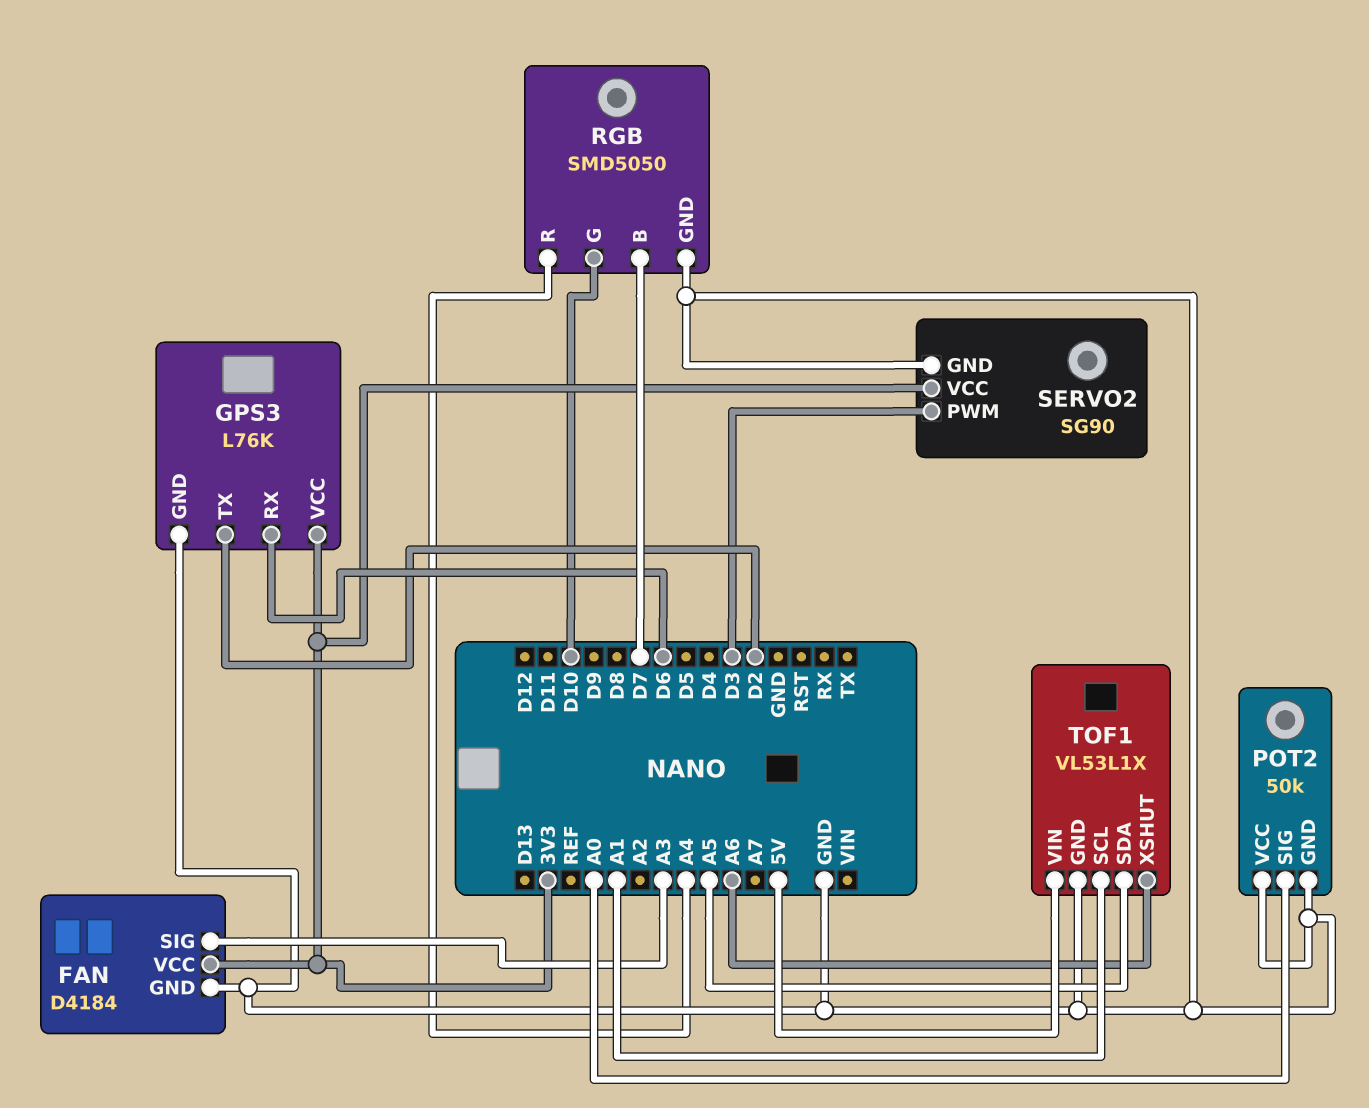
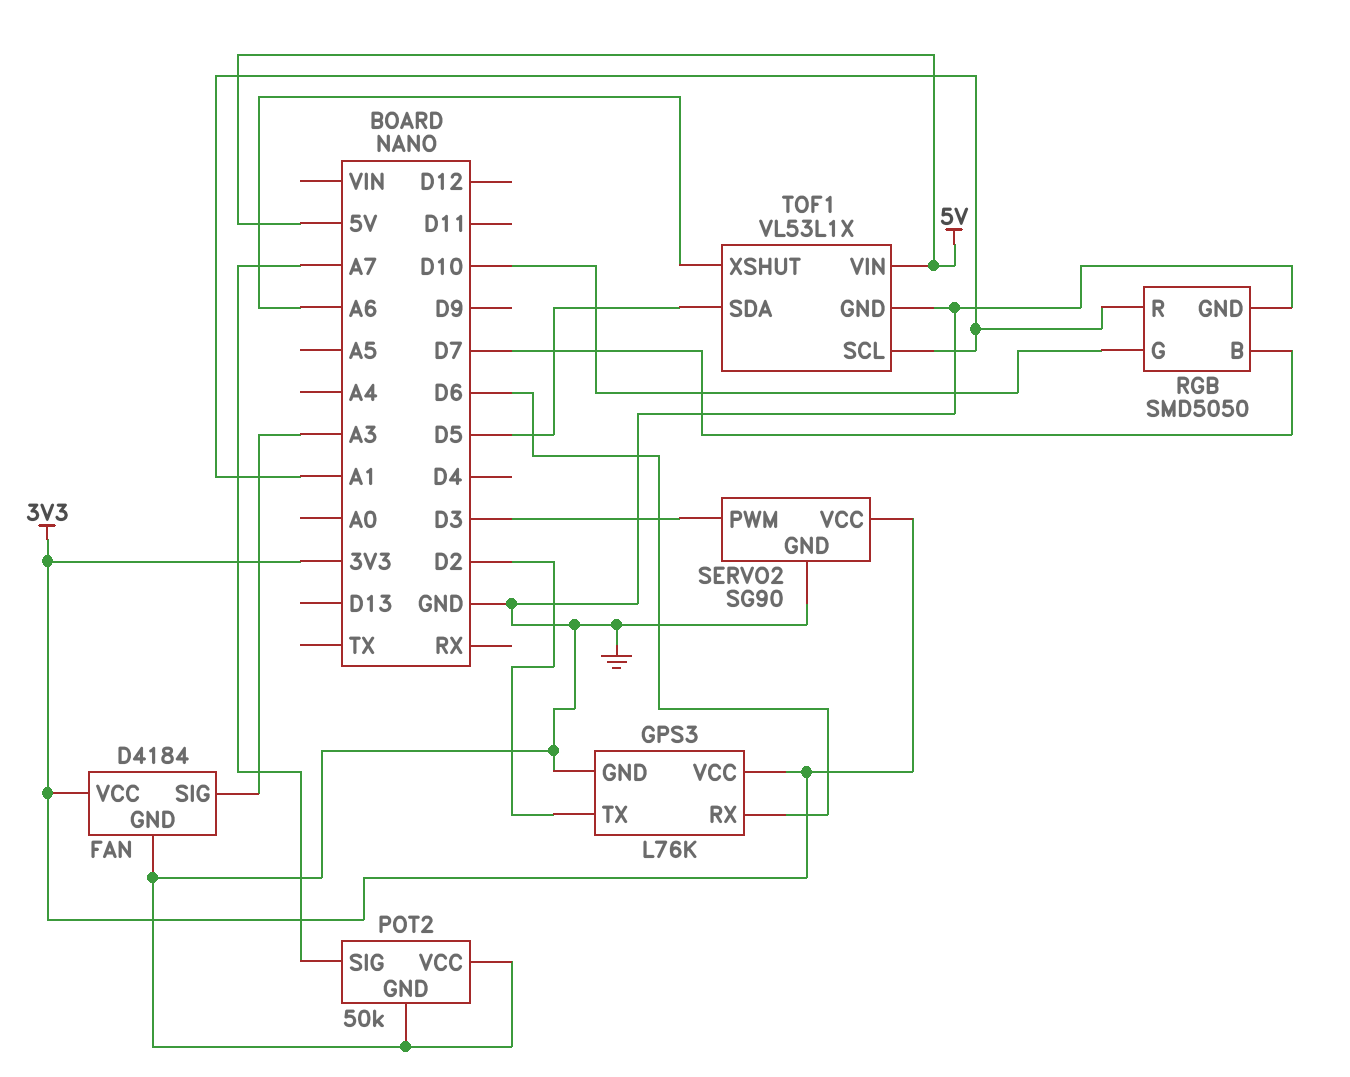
POT2 pin SIG: A0 -> A7
RGB pin R: A4 -> A1
TOF1 pin SDA: A5 -> D5

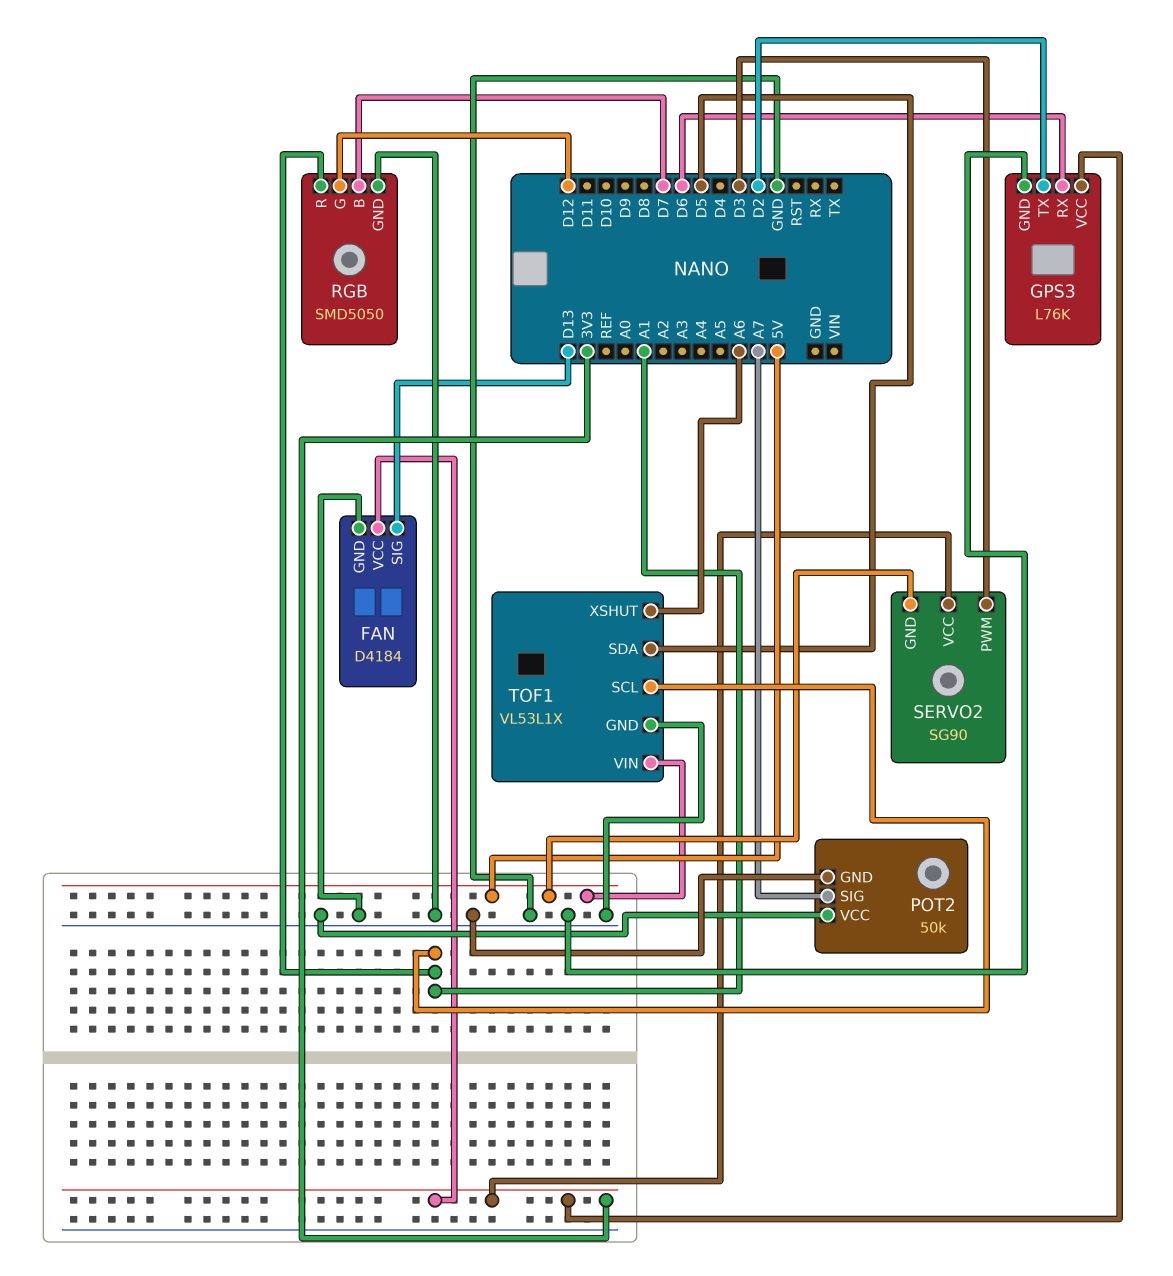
FAN pin SIG: A3 -> D13
RGB pin G: D10 -> D12
SERVO2 pin GND: GND -> 5V

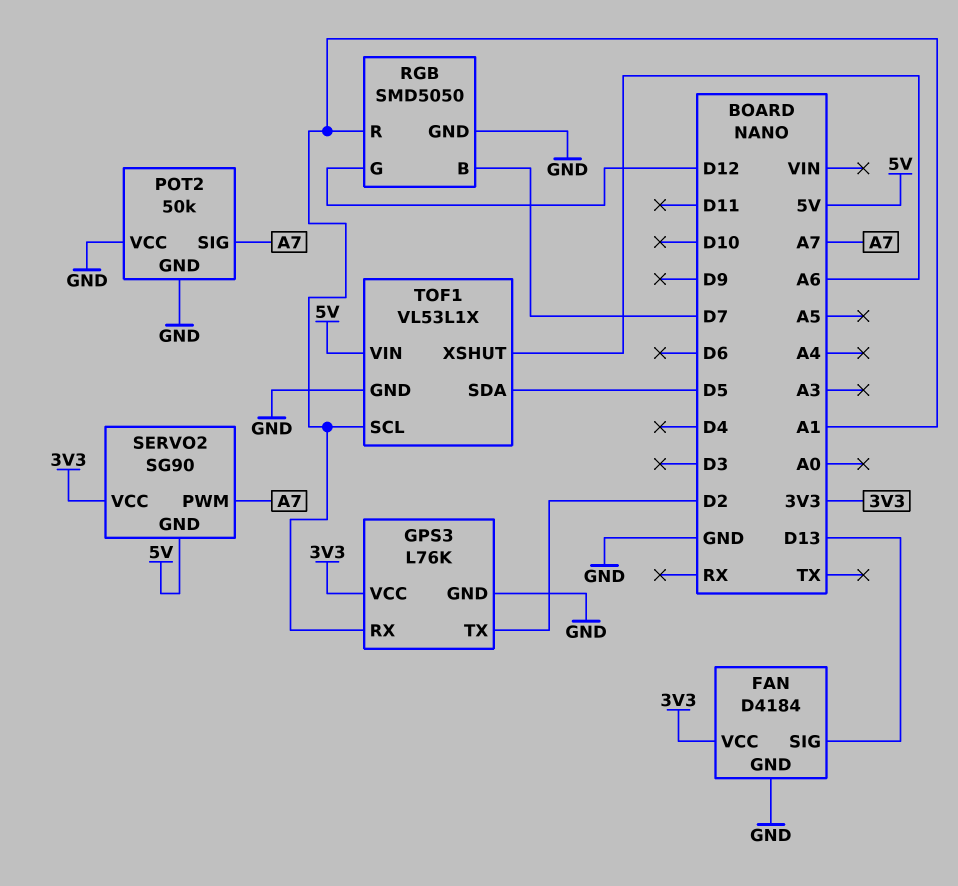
GPS3 pin RX: D6 -> A1
SERVO2 pin PWM: D3 -> A7

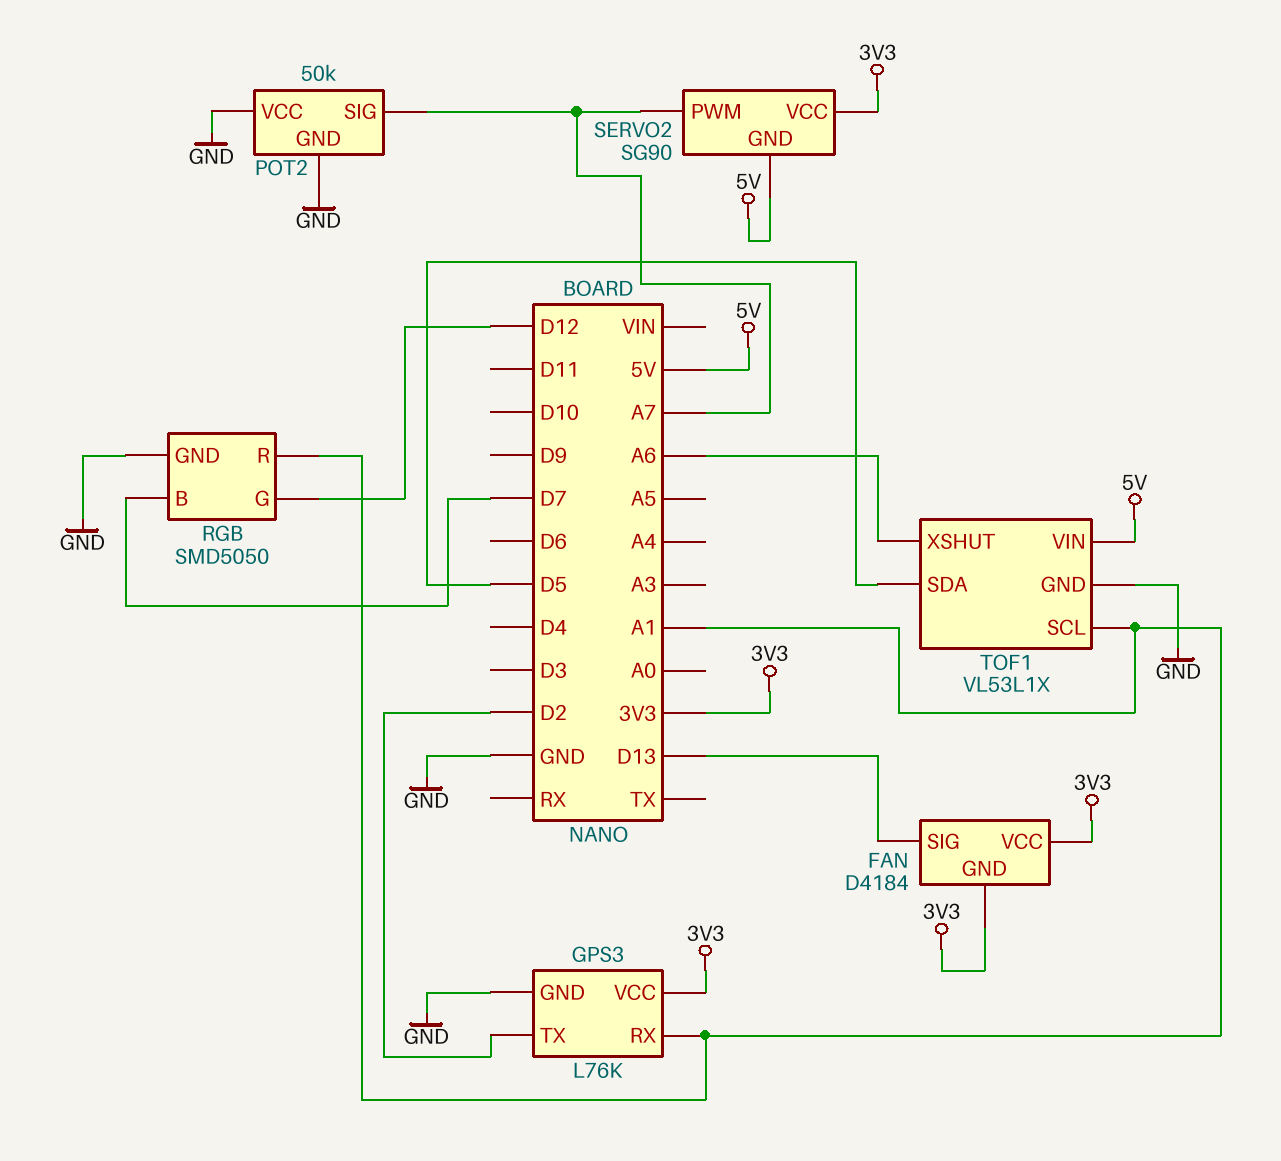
FAN pin GND: GND -> 3V3

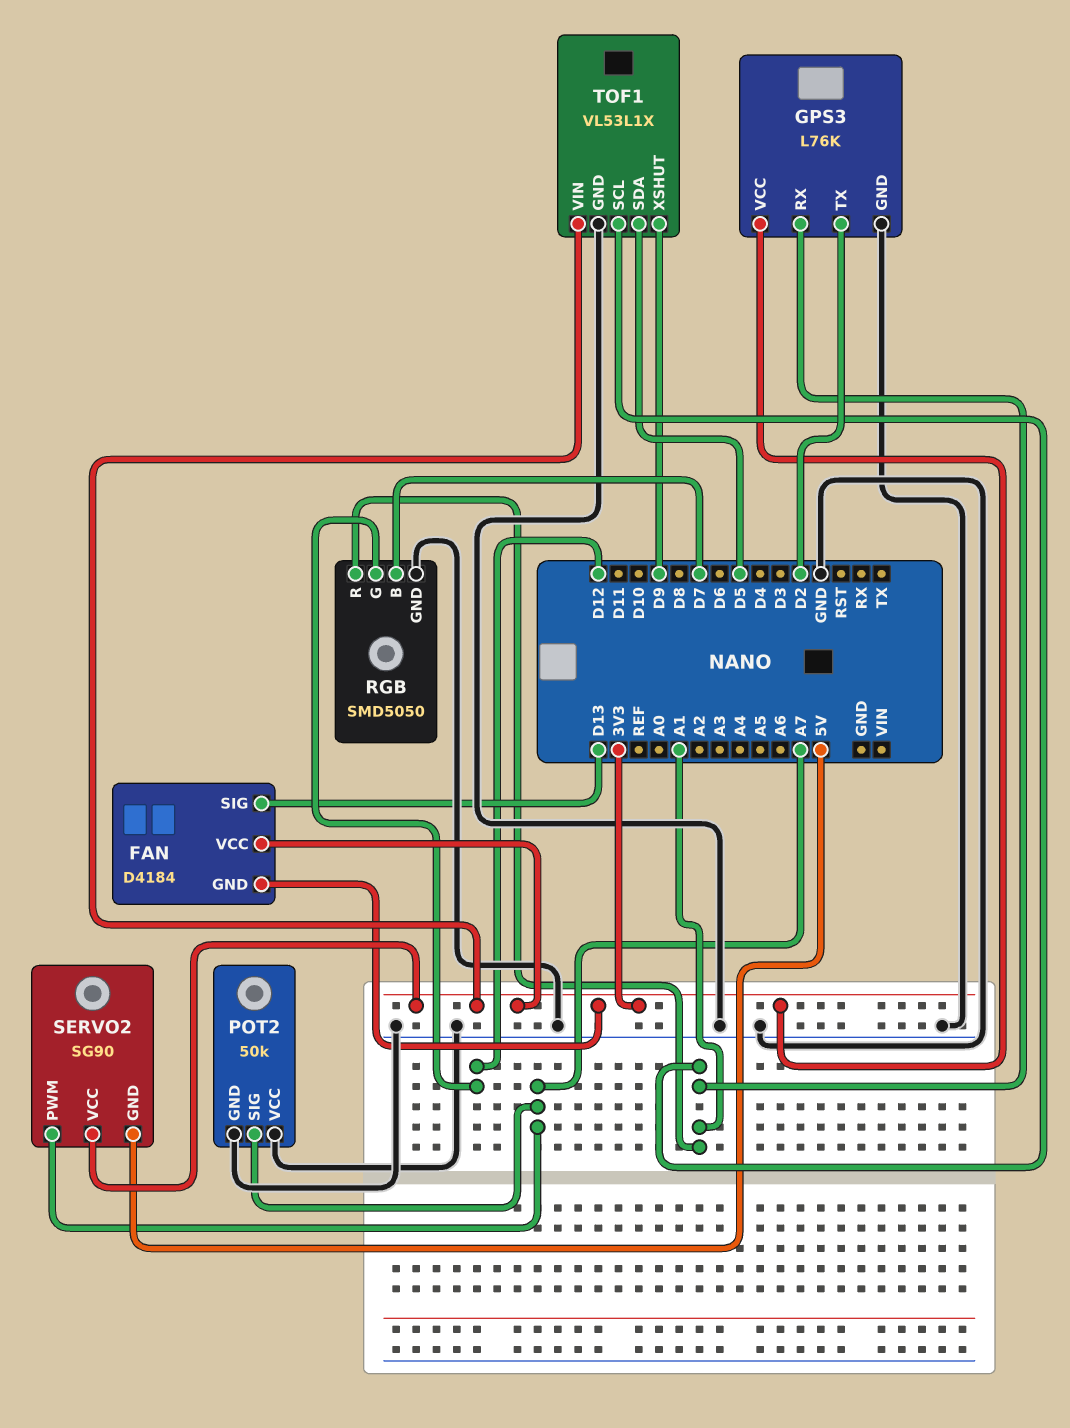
TOF1 pin VIN: 5V -> 3V3
TOF1 pin XSHUT: A6 -> D9

